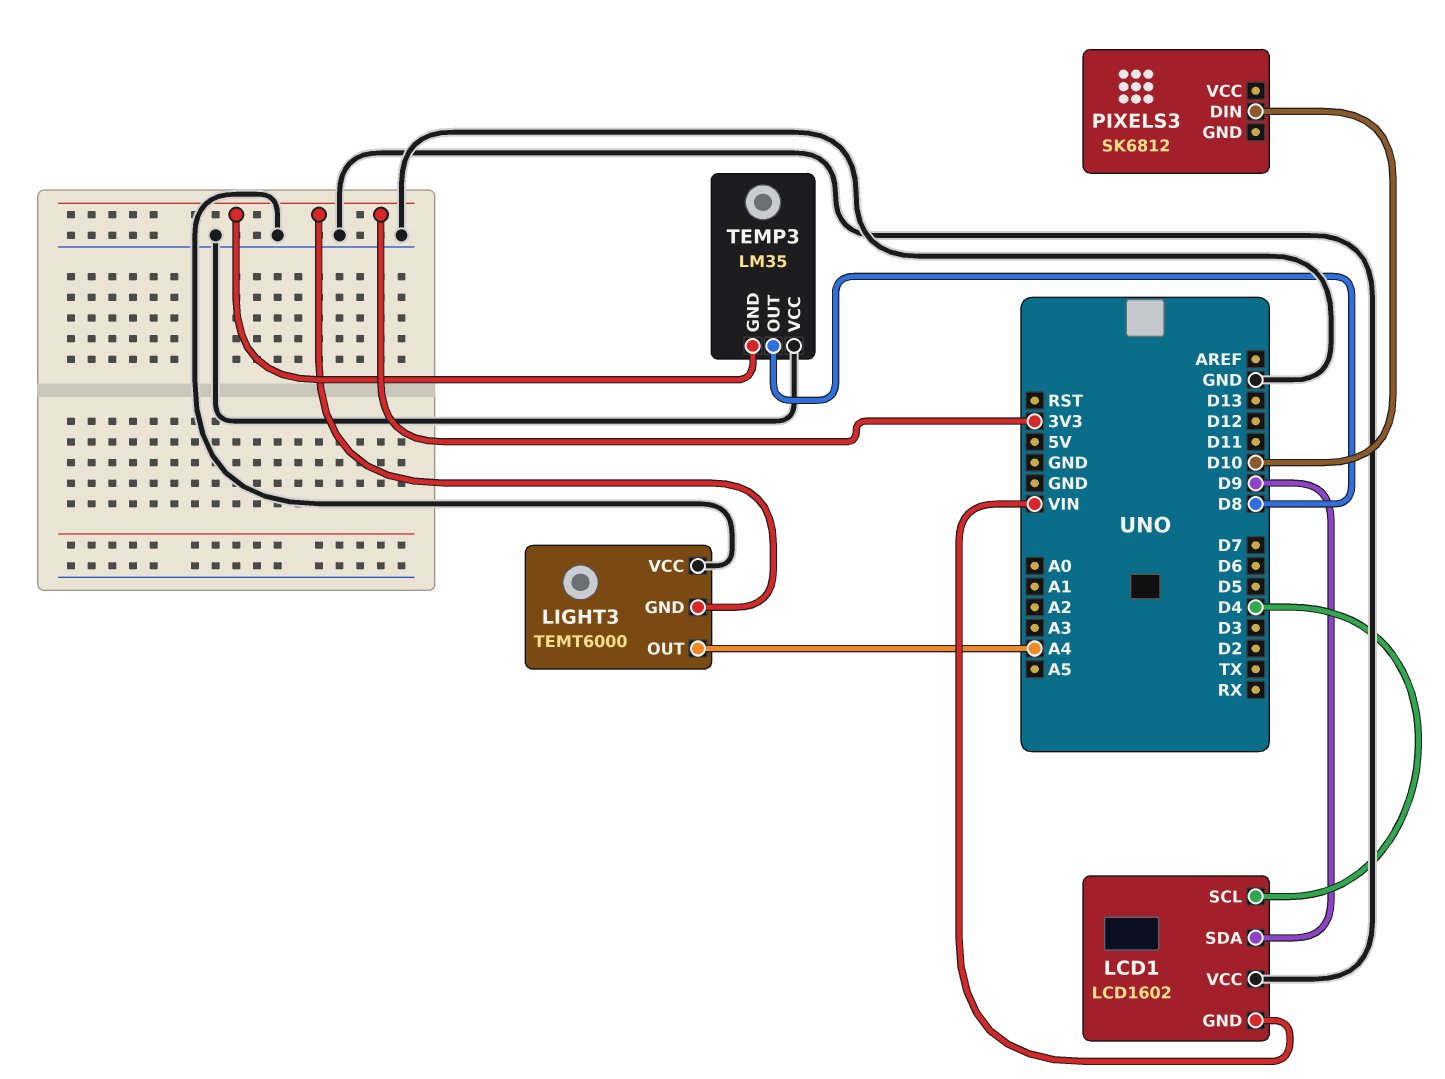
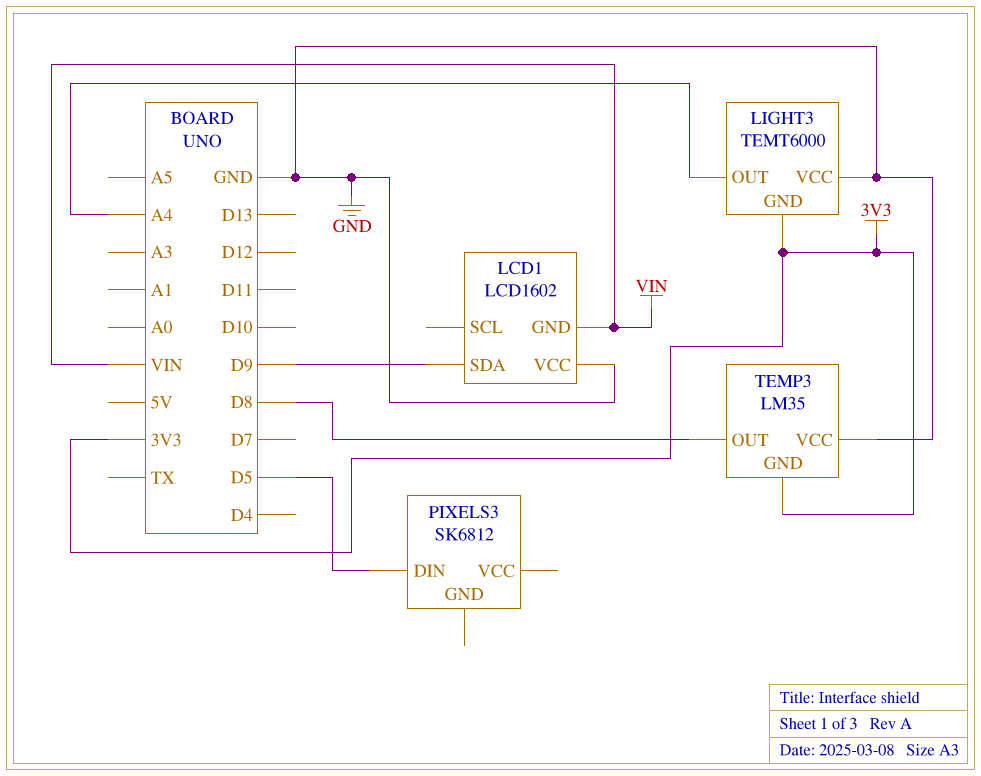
LCD1 pin SCL: D4 -> none
PIXELS3 pin DIN: D10 -> D5

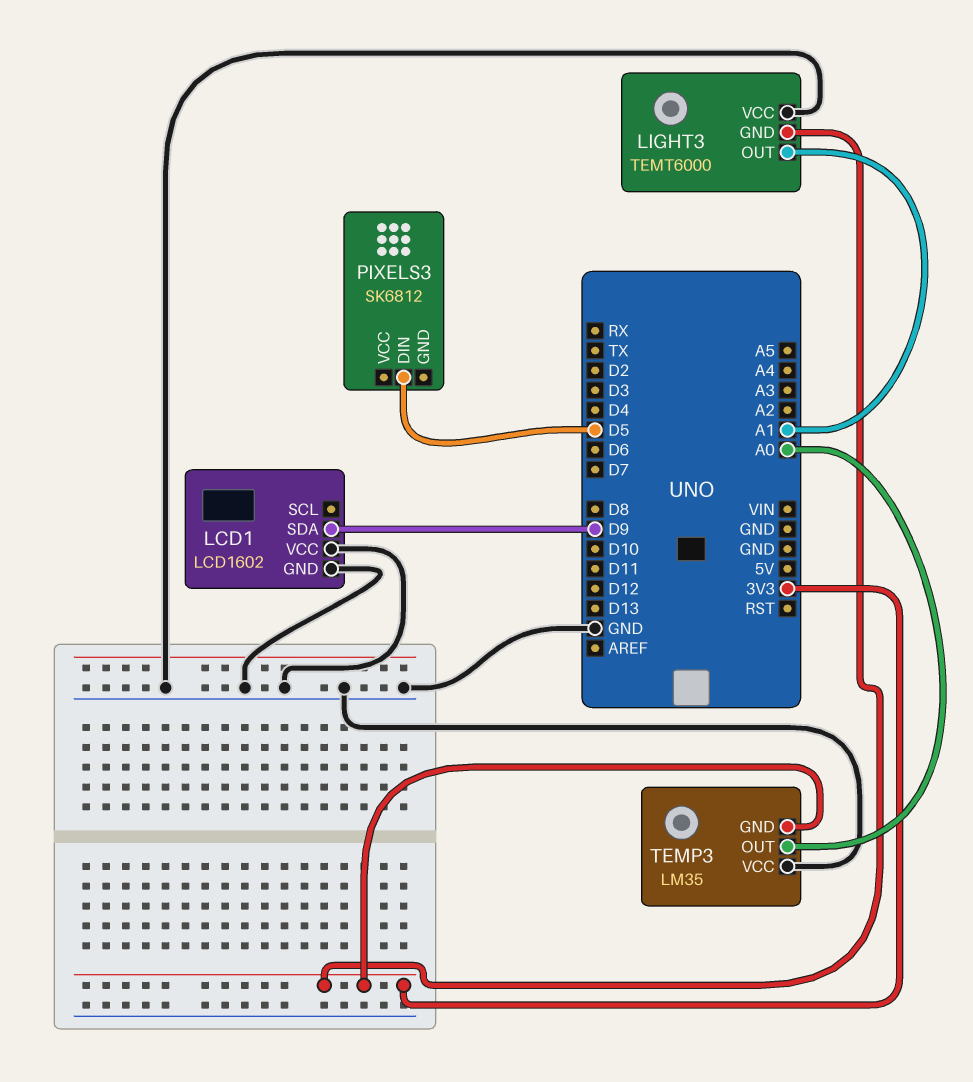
LCD1 pin GND: VIN -> GND
LIGHT3 pin OUT: A4 -> A1
TEMP3 pin OUT: D8 -> A0

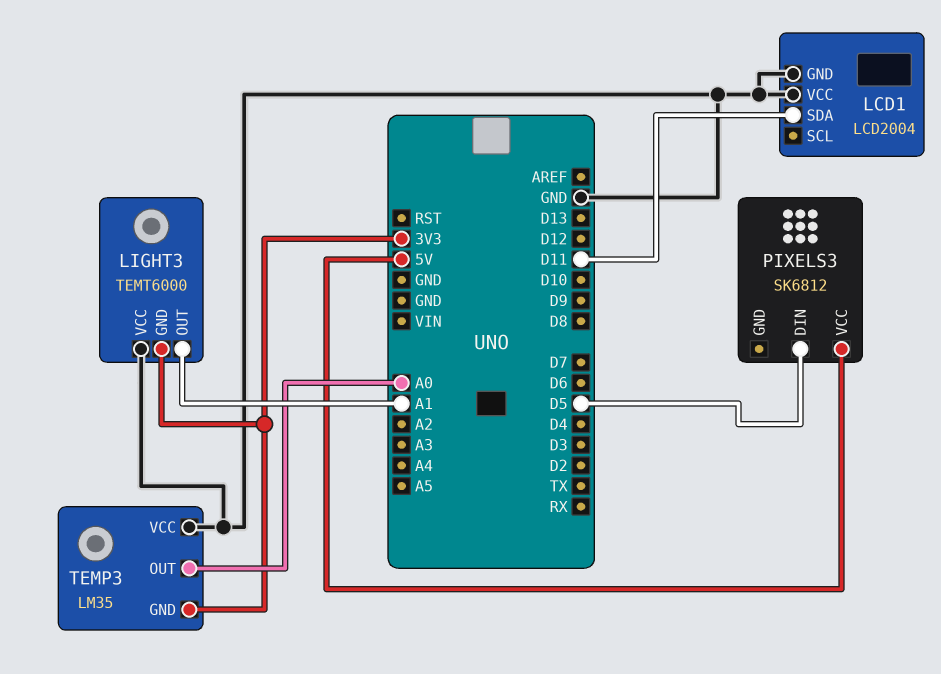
LCD1: LCD1602 -> LCD2004
LCD1 pin SDA: D9 -> D11
PIXELS3 pin VCC: none -> 5V

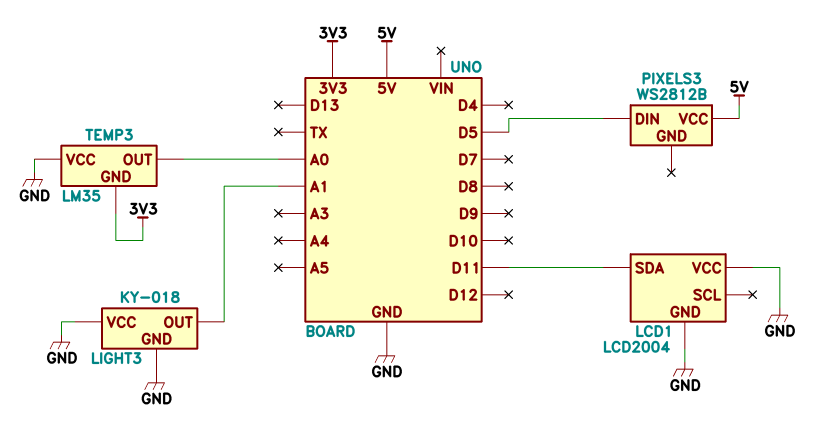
LIGHT3: TEMT6000 -> KY-018
LIGHT3 pin GND: 3V3 -> GND
PIXELS3: SK6812 -> WS2812B

